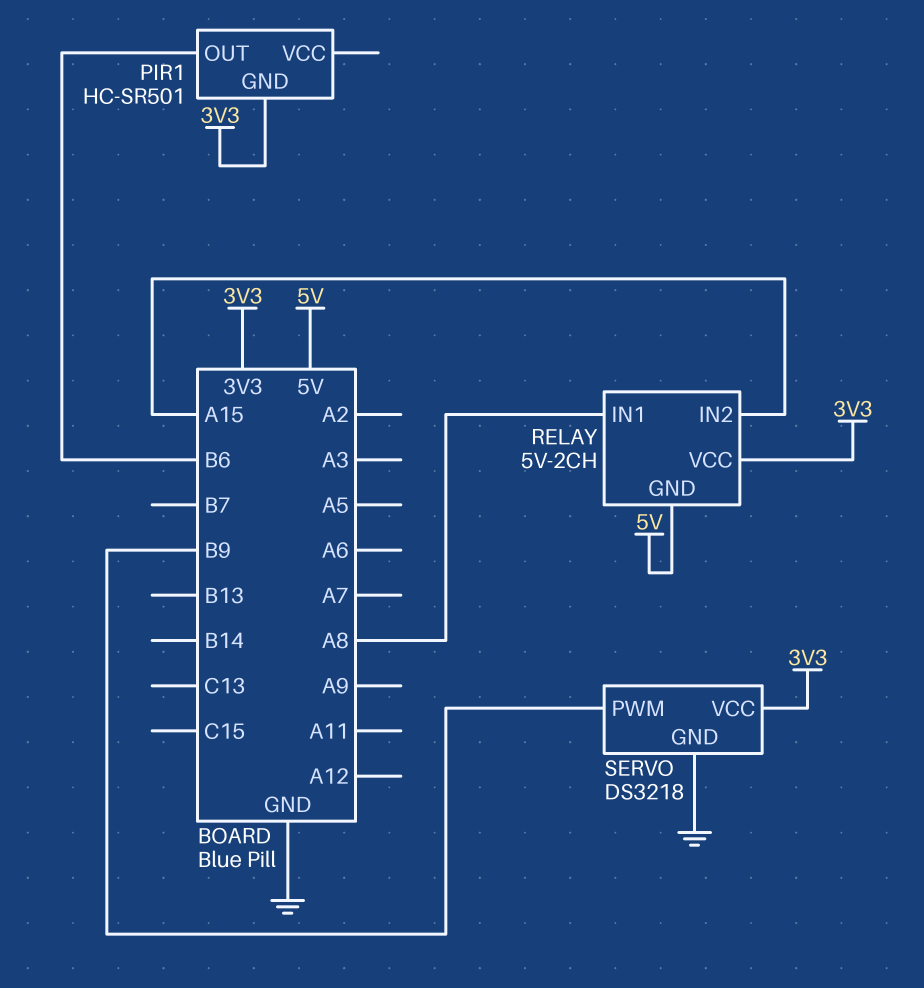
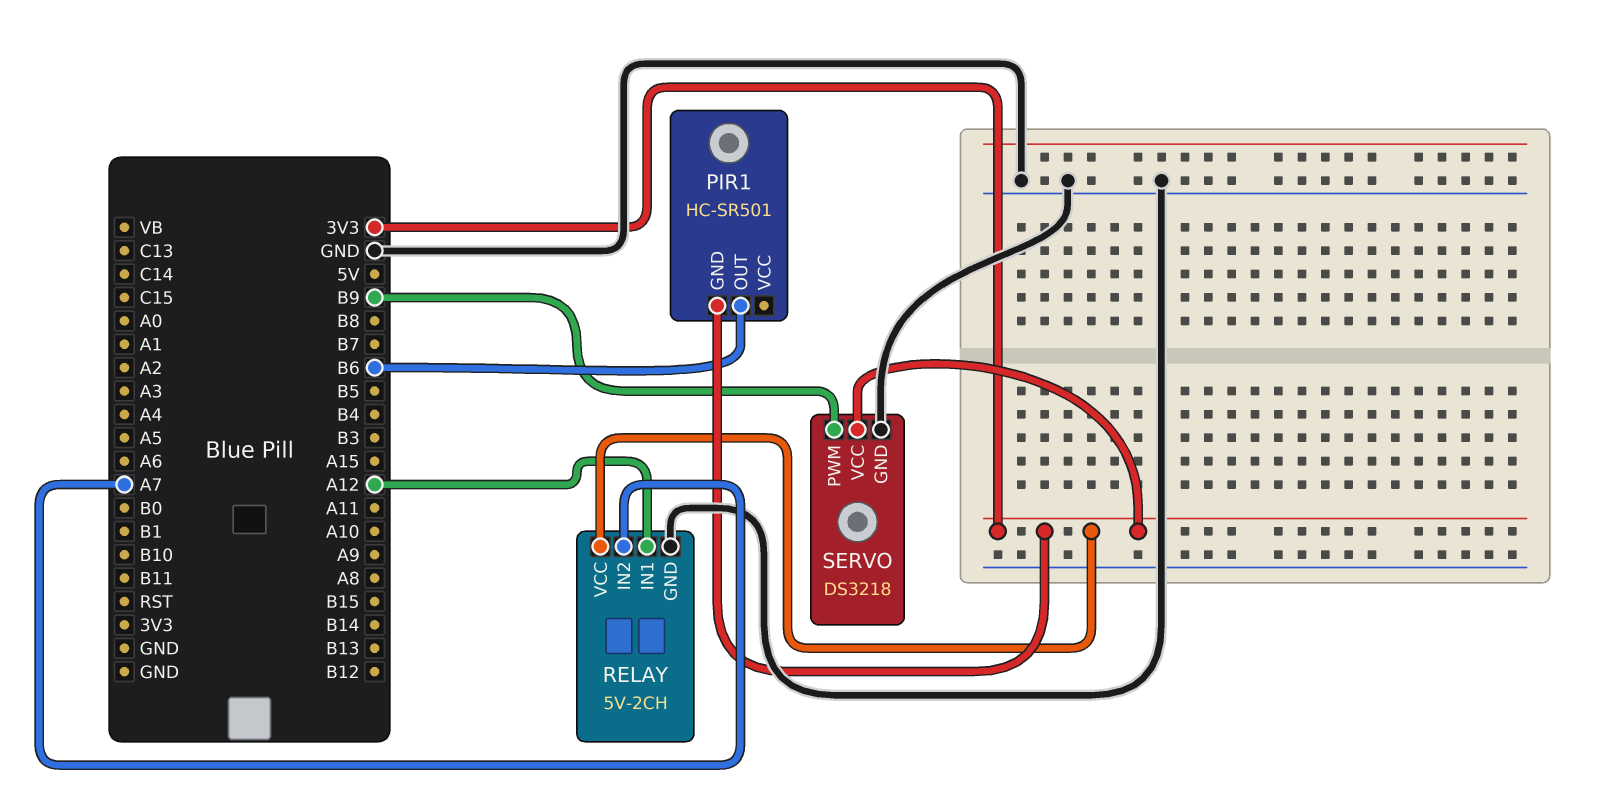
RELAY pin GND: 5V -> GND
RELAY pin IN1: A8 -> A12
RELAY pin IN2: A15 -> A7

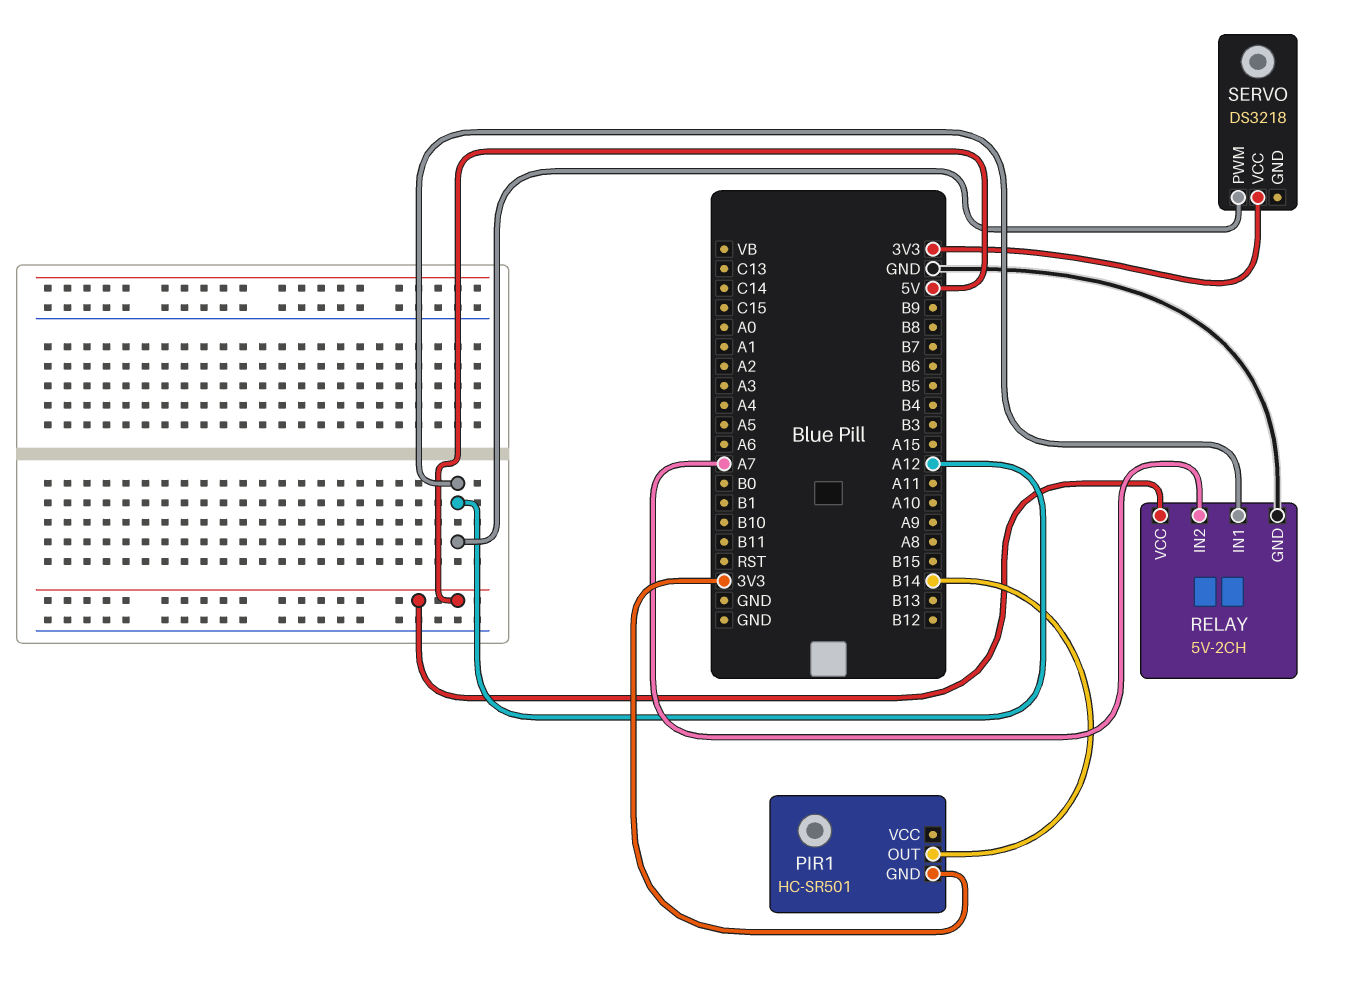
PIR1 pin OUT: B6 -> B14
RELAY pin VCC: 3V3 -> 5V
SERVO pin GND: GND -> none
SERVO pin PWM: B9 -> A12

